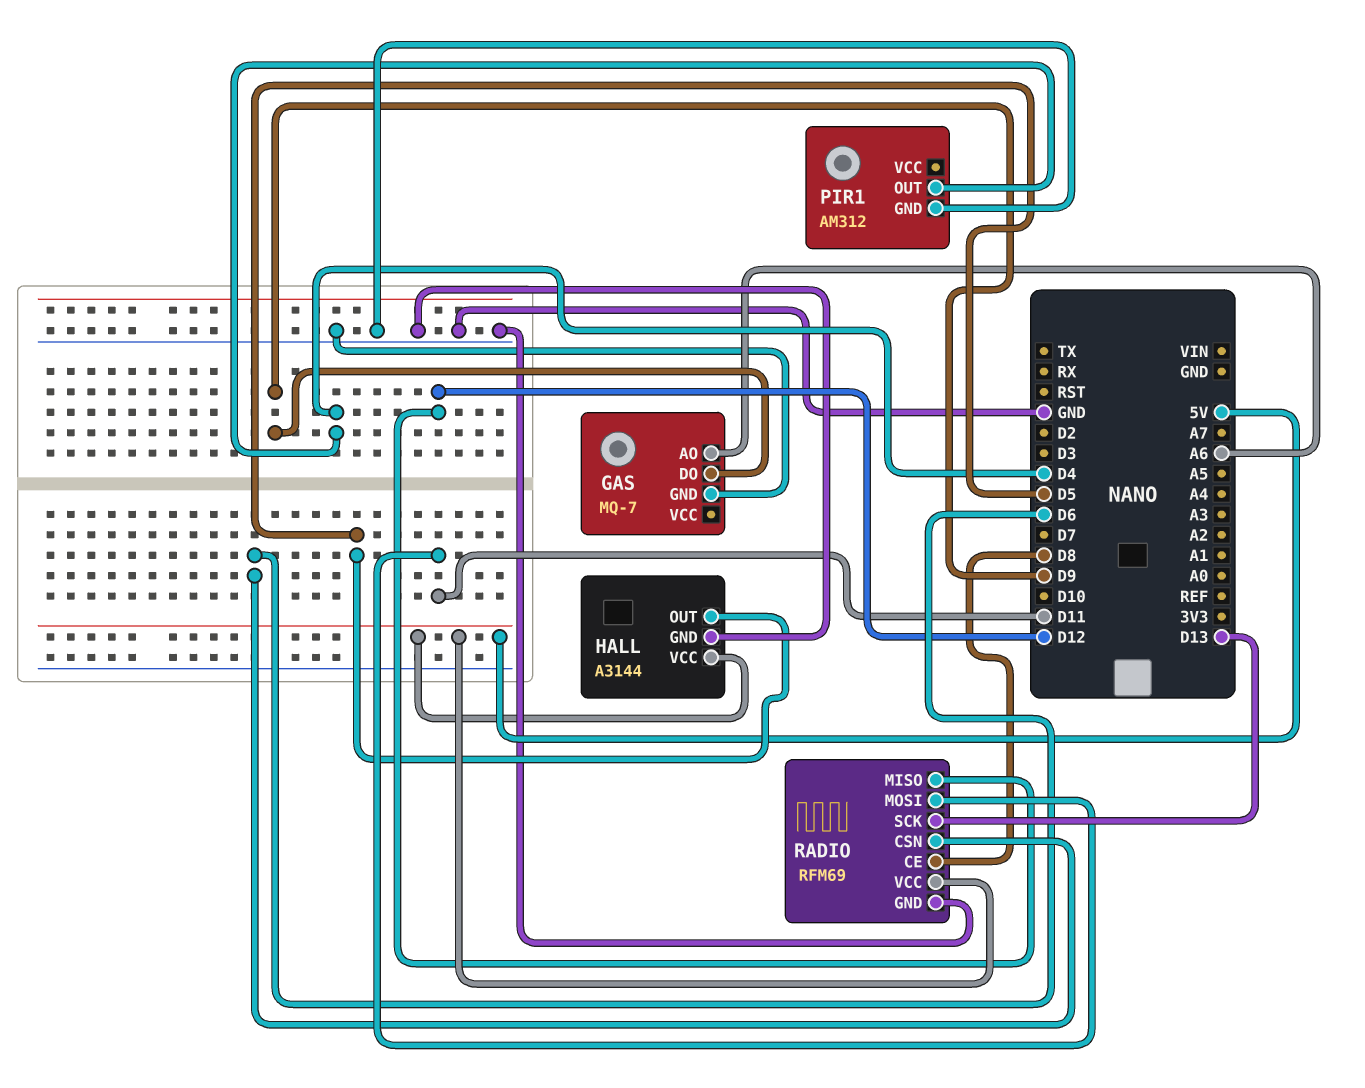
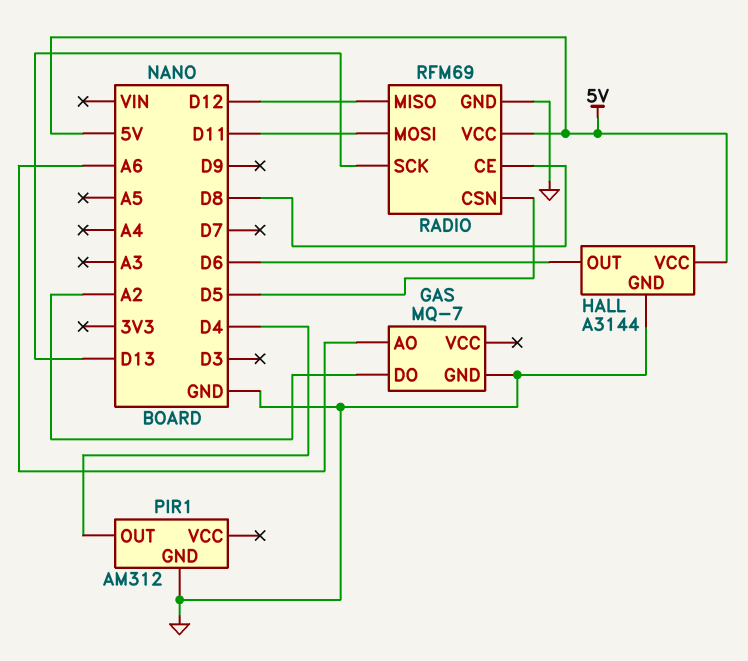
GAS pin DO: D9 -> A2
HALL pin OUT: D5 -> D6
RADIO pin CSN: D6 -> D5

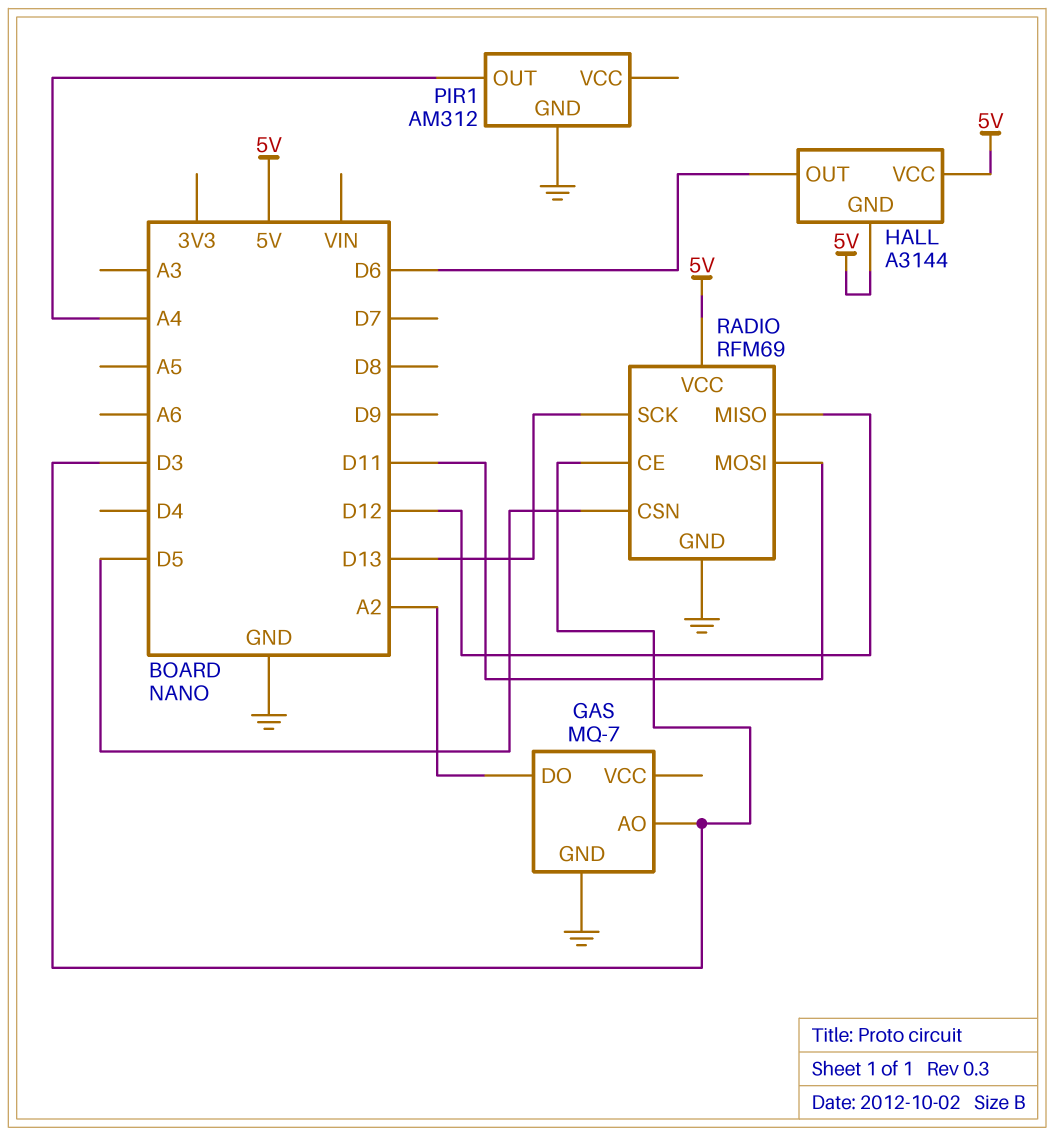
GAS pin AO: A6 -> D3
HALL pin GND: GND -> 5V
PIR1 pin OUT: D4 -> A4
RADIO pin CE: D8 -> D3

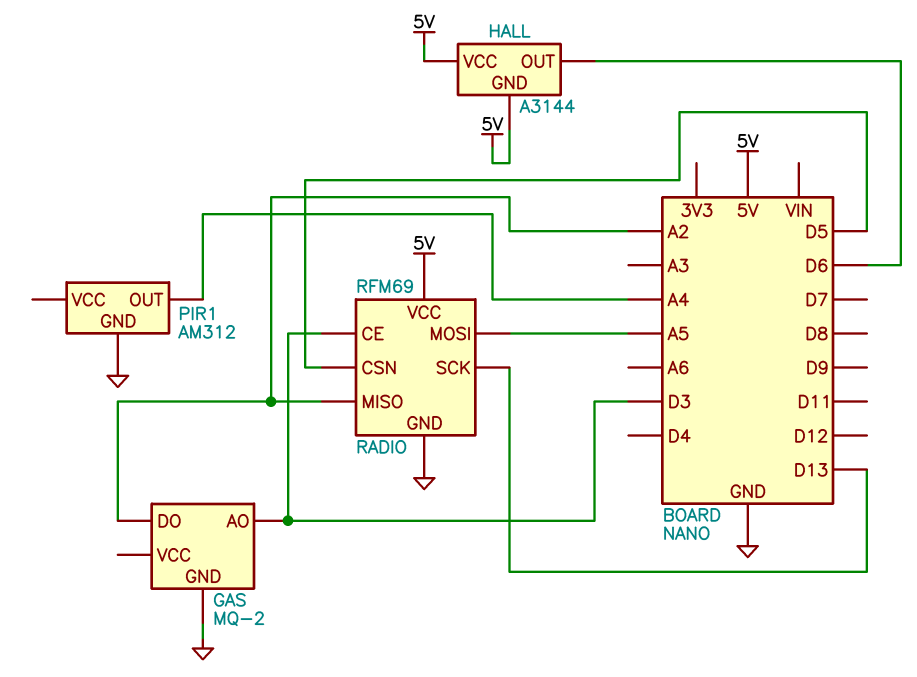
GAS: MQ-7 -> MQ-2
RADIO pin MISO: D12 -> A2
RADIO pin MOSI: D11 -> A5

